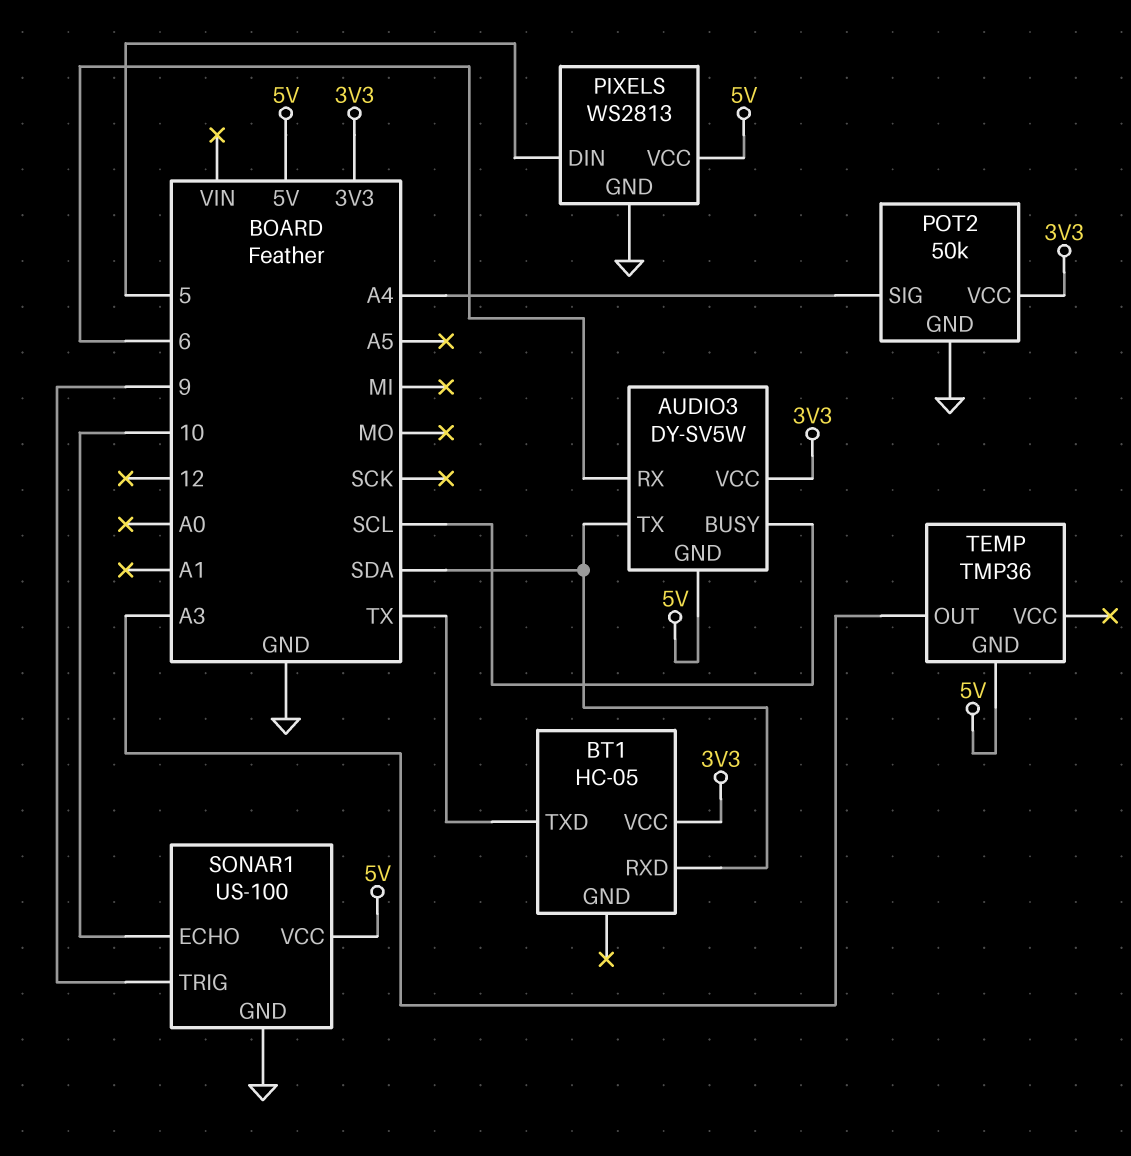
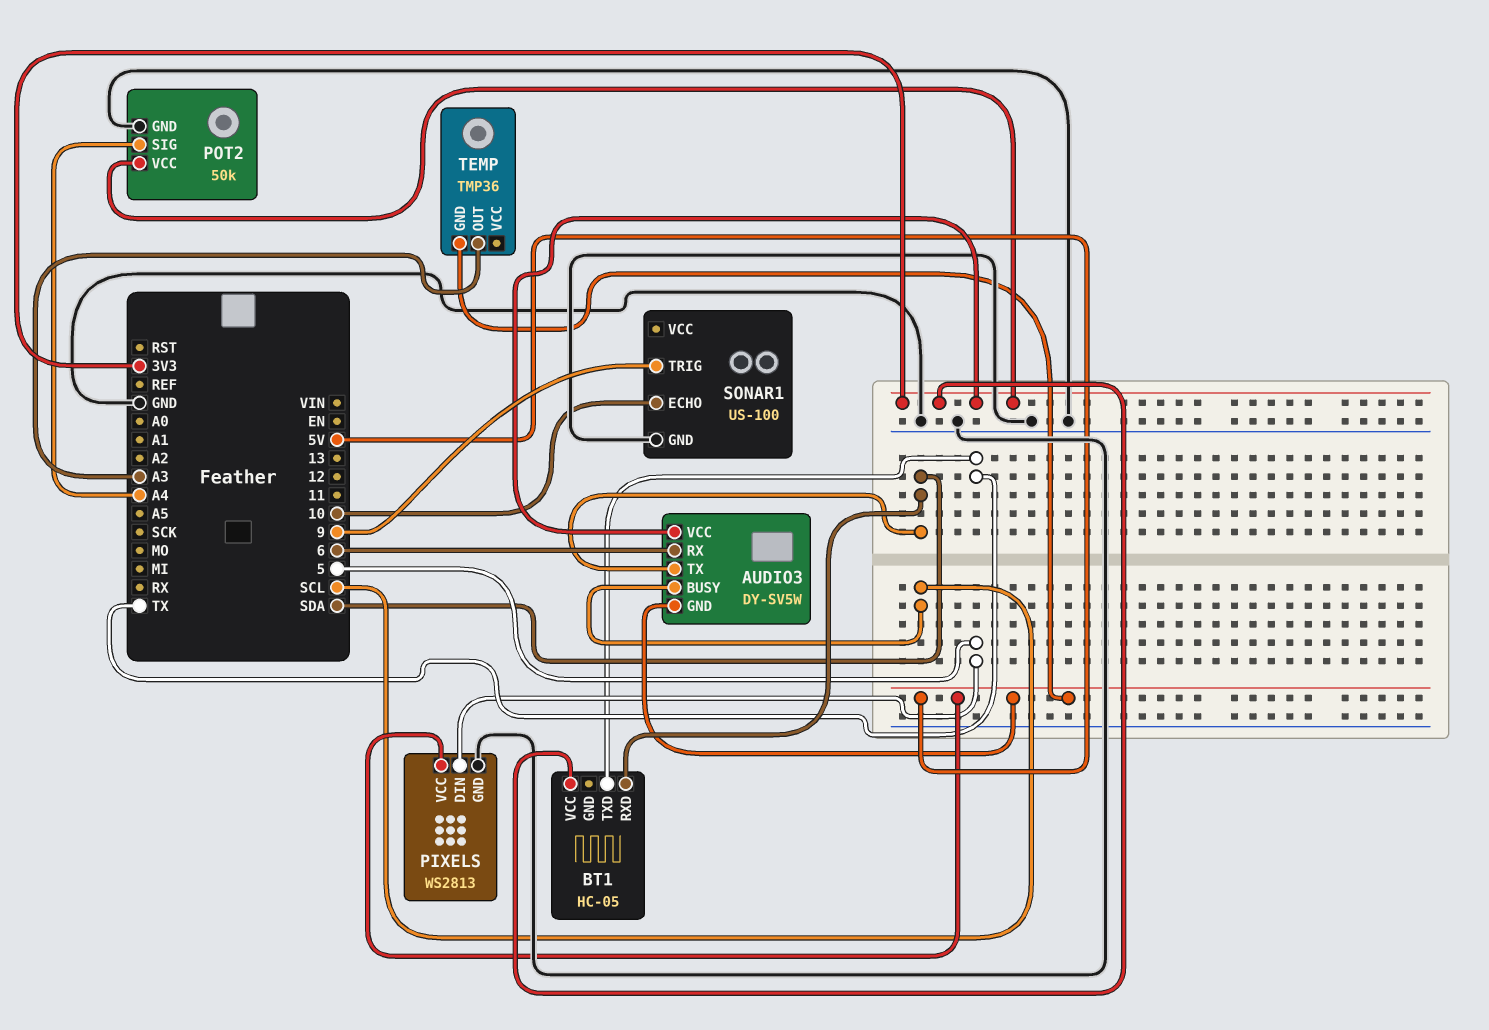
SONAR1 pin VCC: 5V -> none

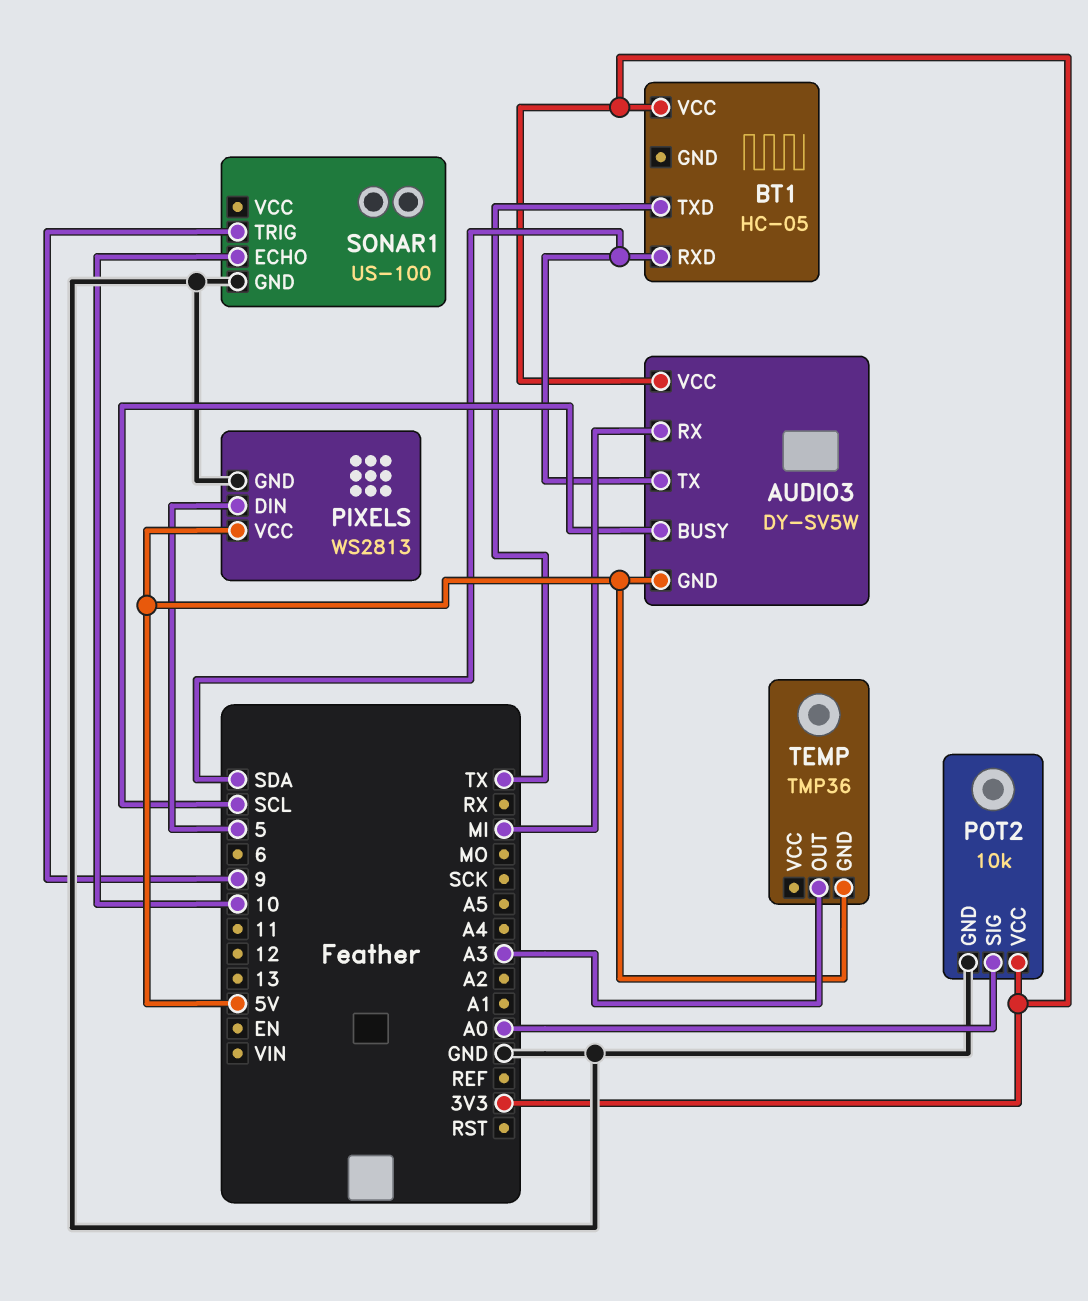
AUDIO3 pin RX: 6 -> MI
POT2: 50k -> 10k
POT2 pin SIG: A4 -> A0

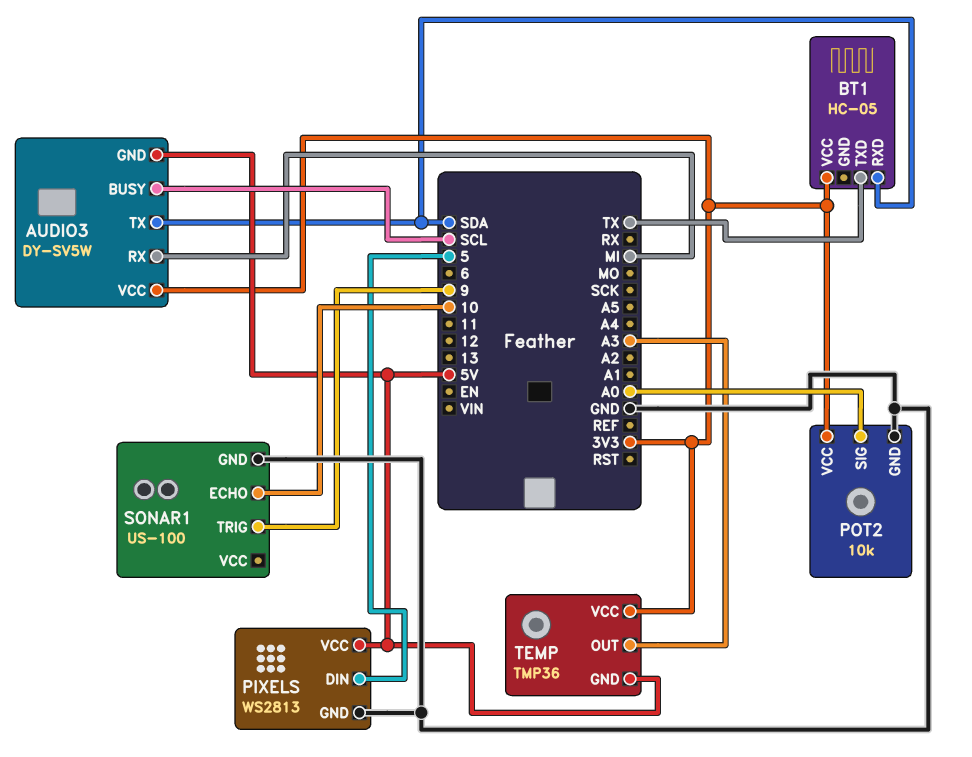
TEMP pin VCC: none -> 3V3

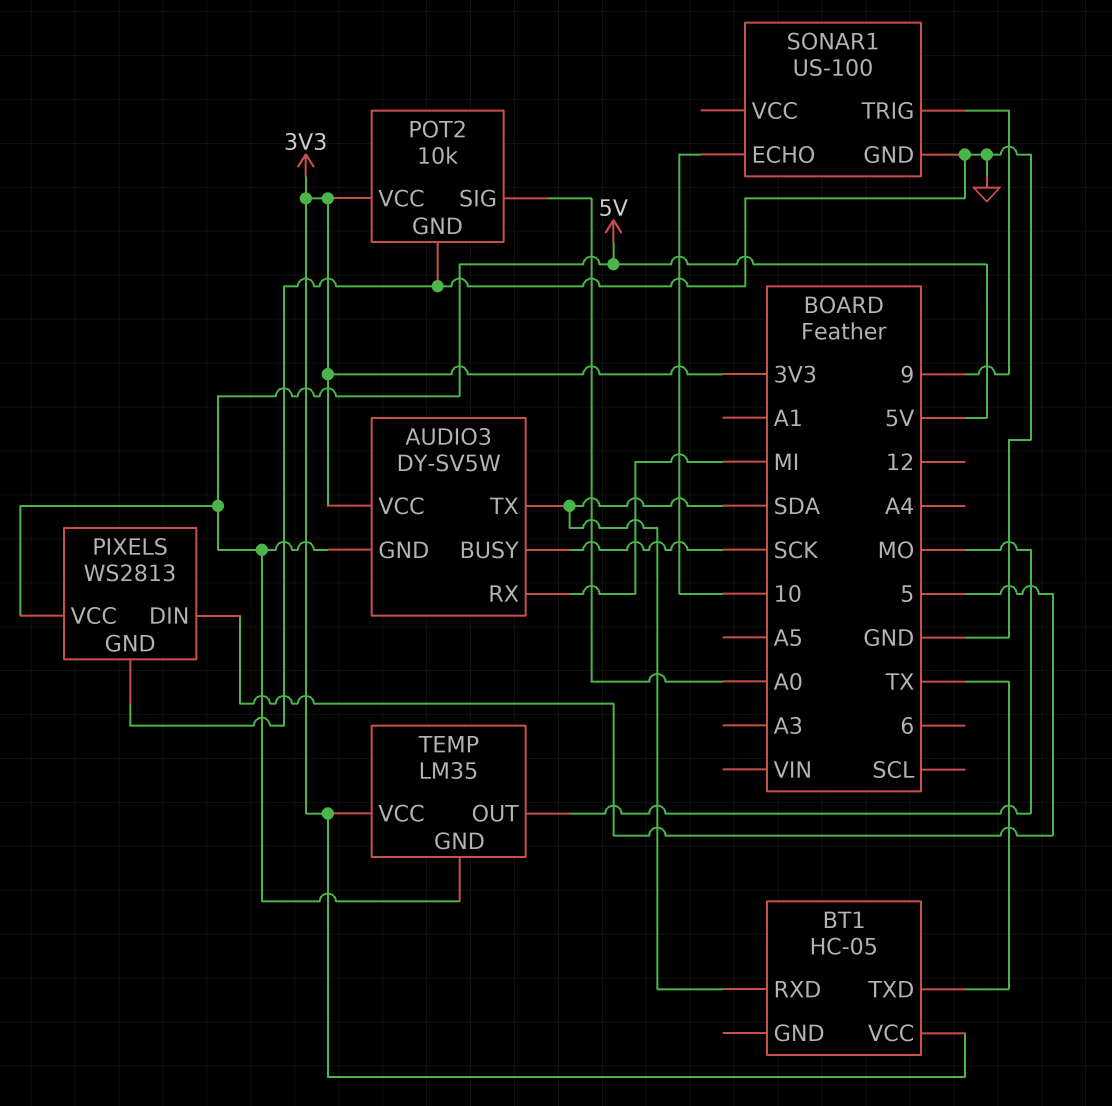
AUDIO3 pin BUSY: SCL -> SCK
TEMP: TMP36 -> LM35
TEMP pin OUT: A3 -> MO

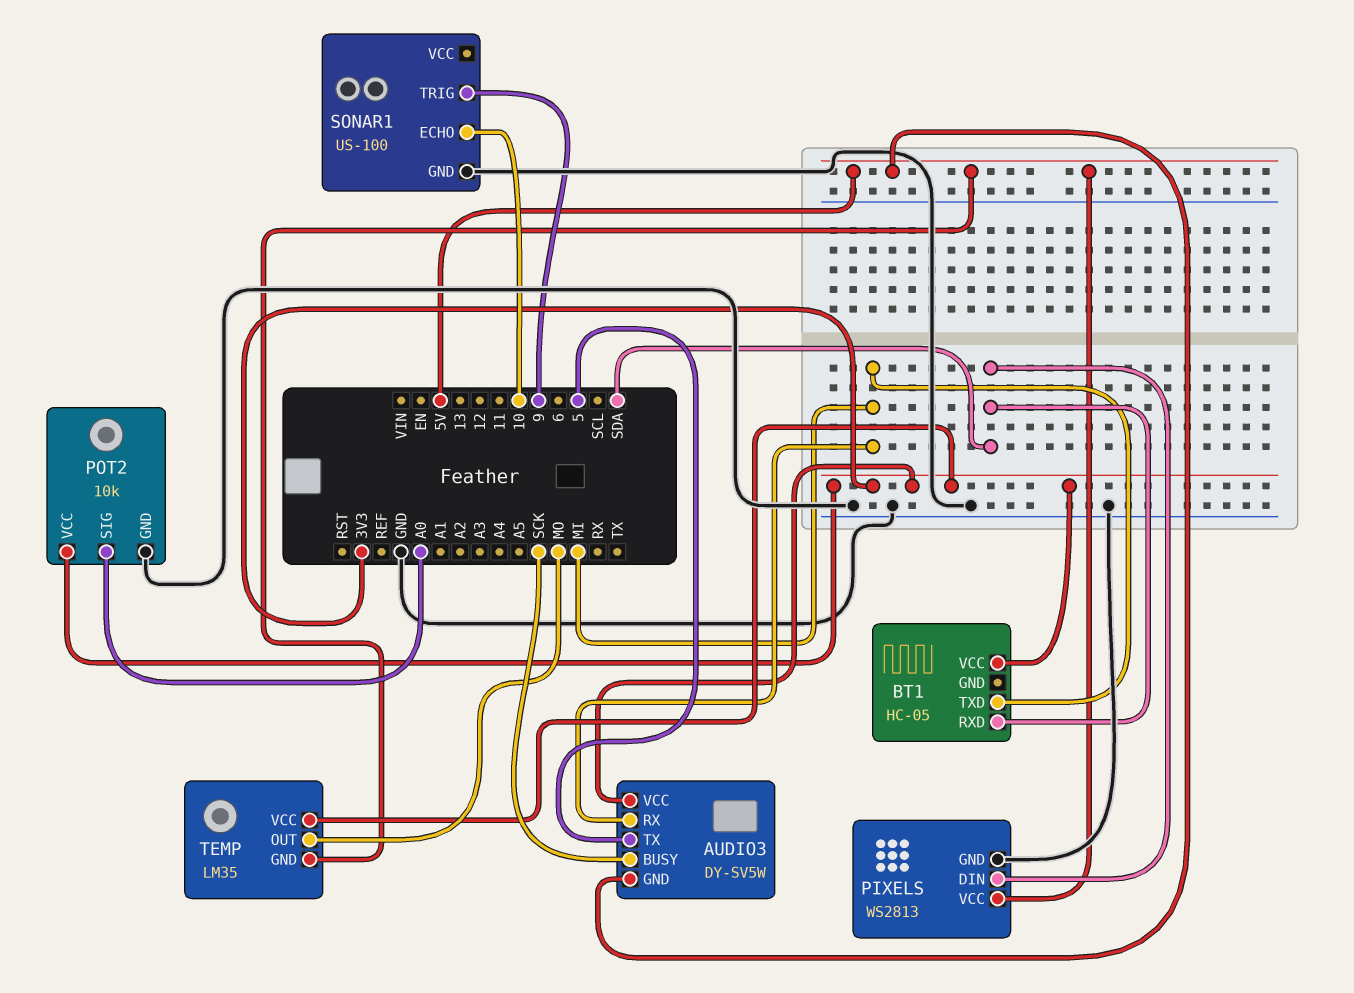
AUDIO3 pin TX: SDA -> 5
BT1 pin TXD: TX -> MI
PIXELS pin DIN: 5 -> SDA

